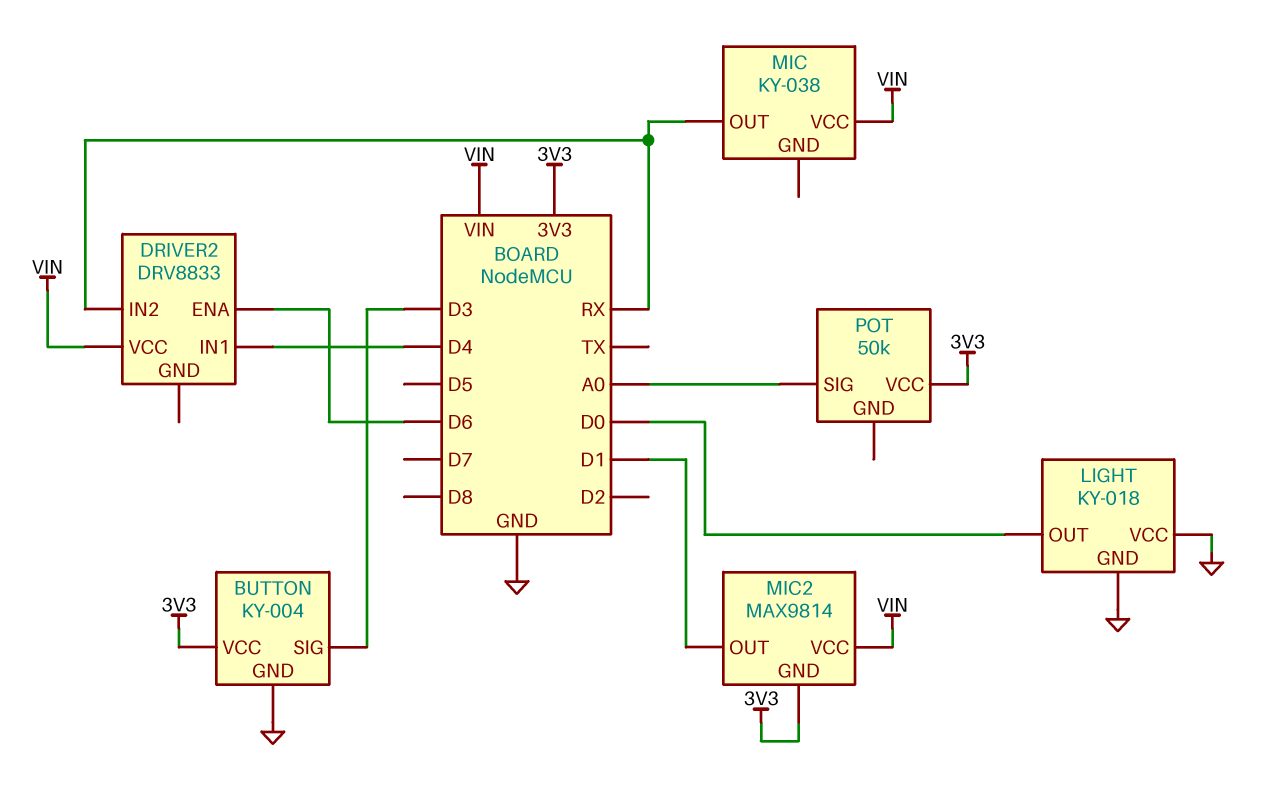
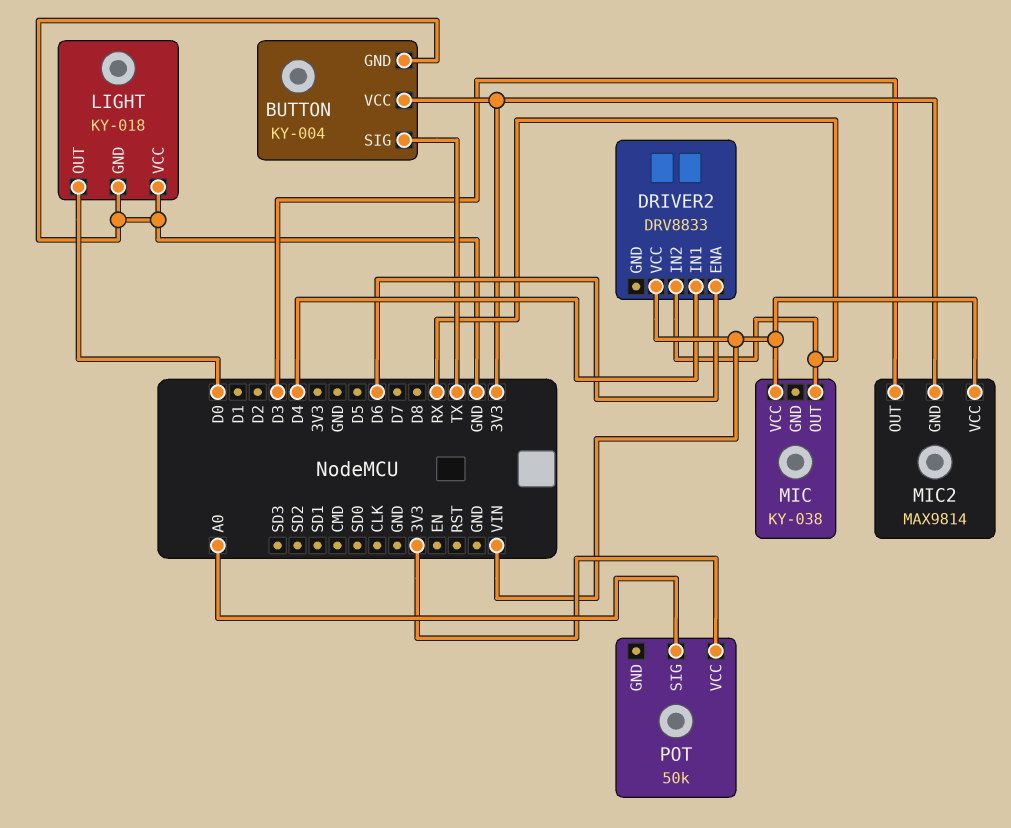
BUTTON pin SIG: D3 -> TX
MIC2 pin OUT: D1 -> D3

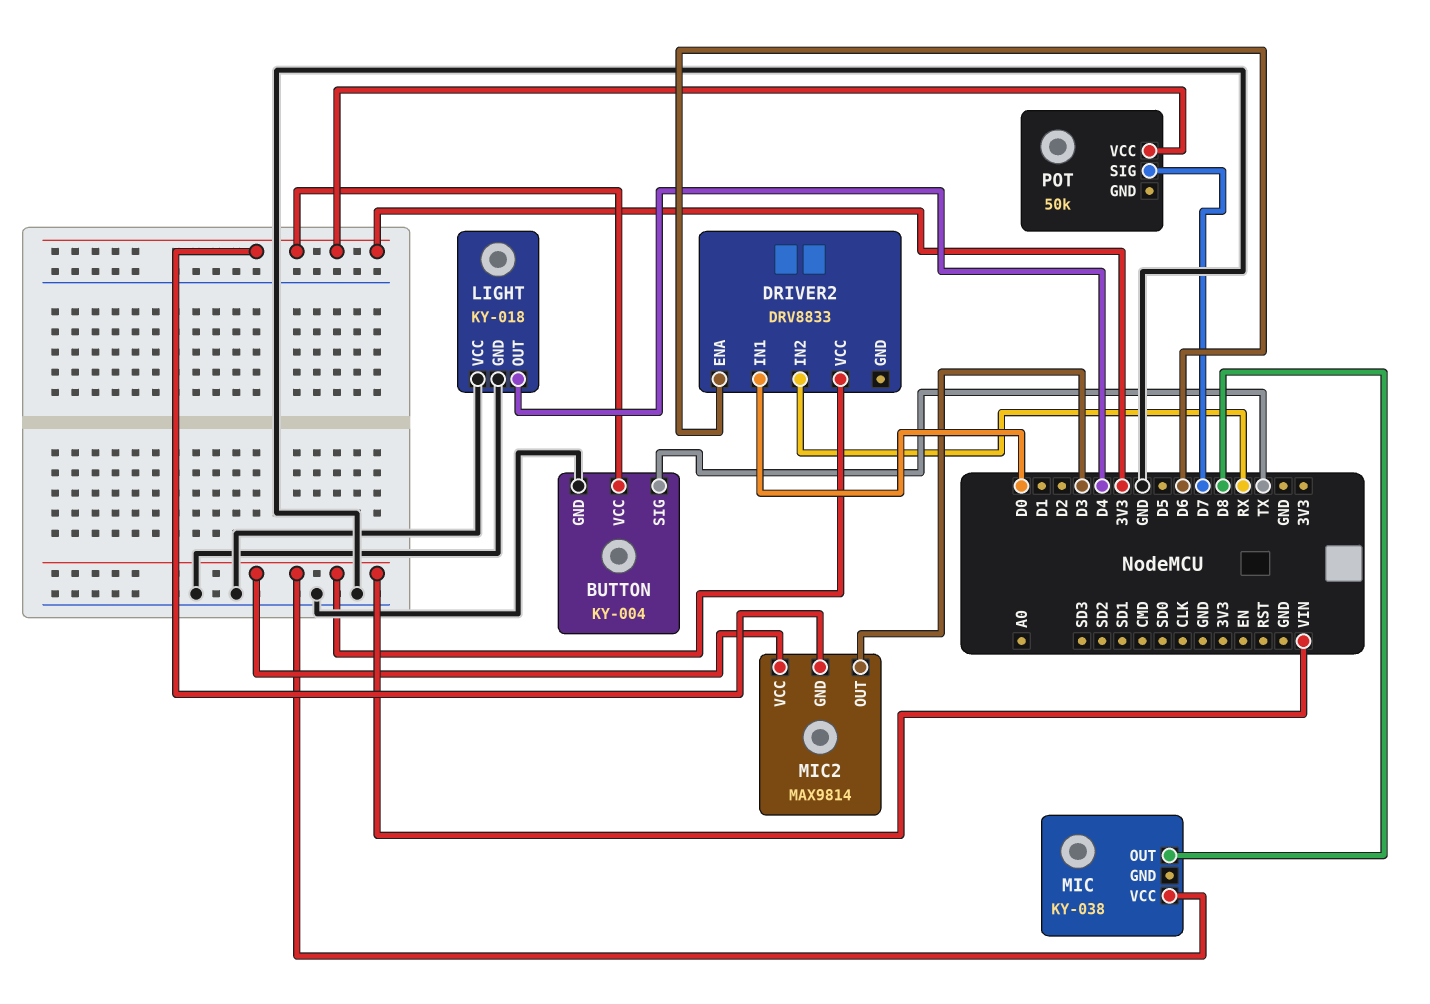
DRIVER2 pin IN1: D4 -> D0
LIGHT pin OUT: D0 -> D4
MIC pin OUT: RX -> D8
POT pin SIG: A0 -> D7

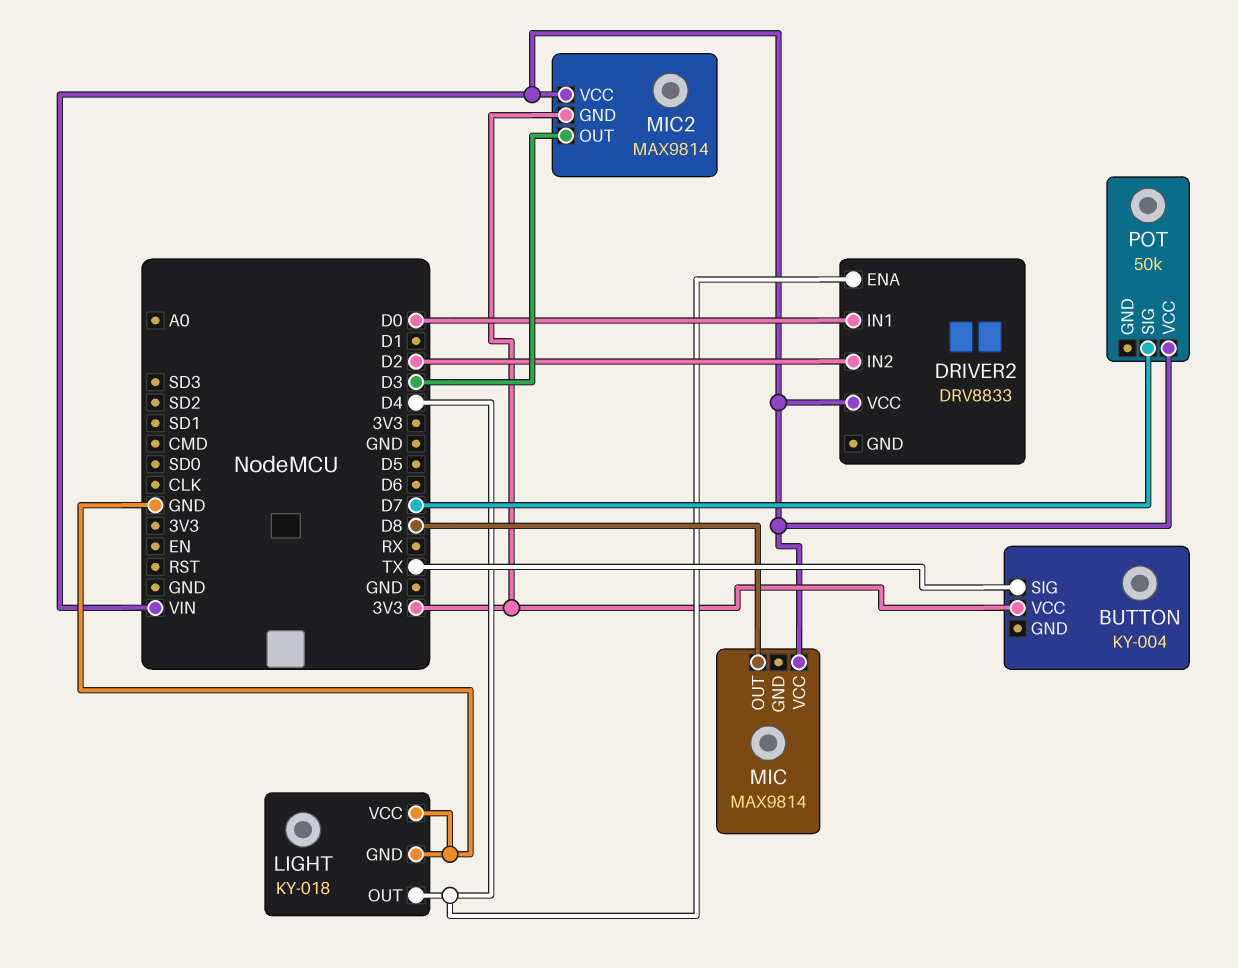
BUTTON pin GND: GND -> none
DRIVER2 pin ENA: D6 -> D4
DRIVER2 pin IN2: RX -> D2
MIC: KY-038 -> MAX9814
POT pin VCC: 3V3 -> VIN

